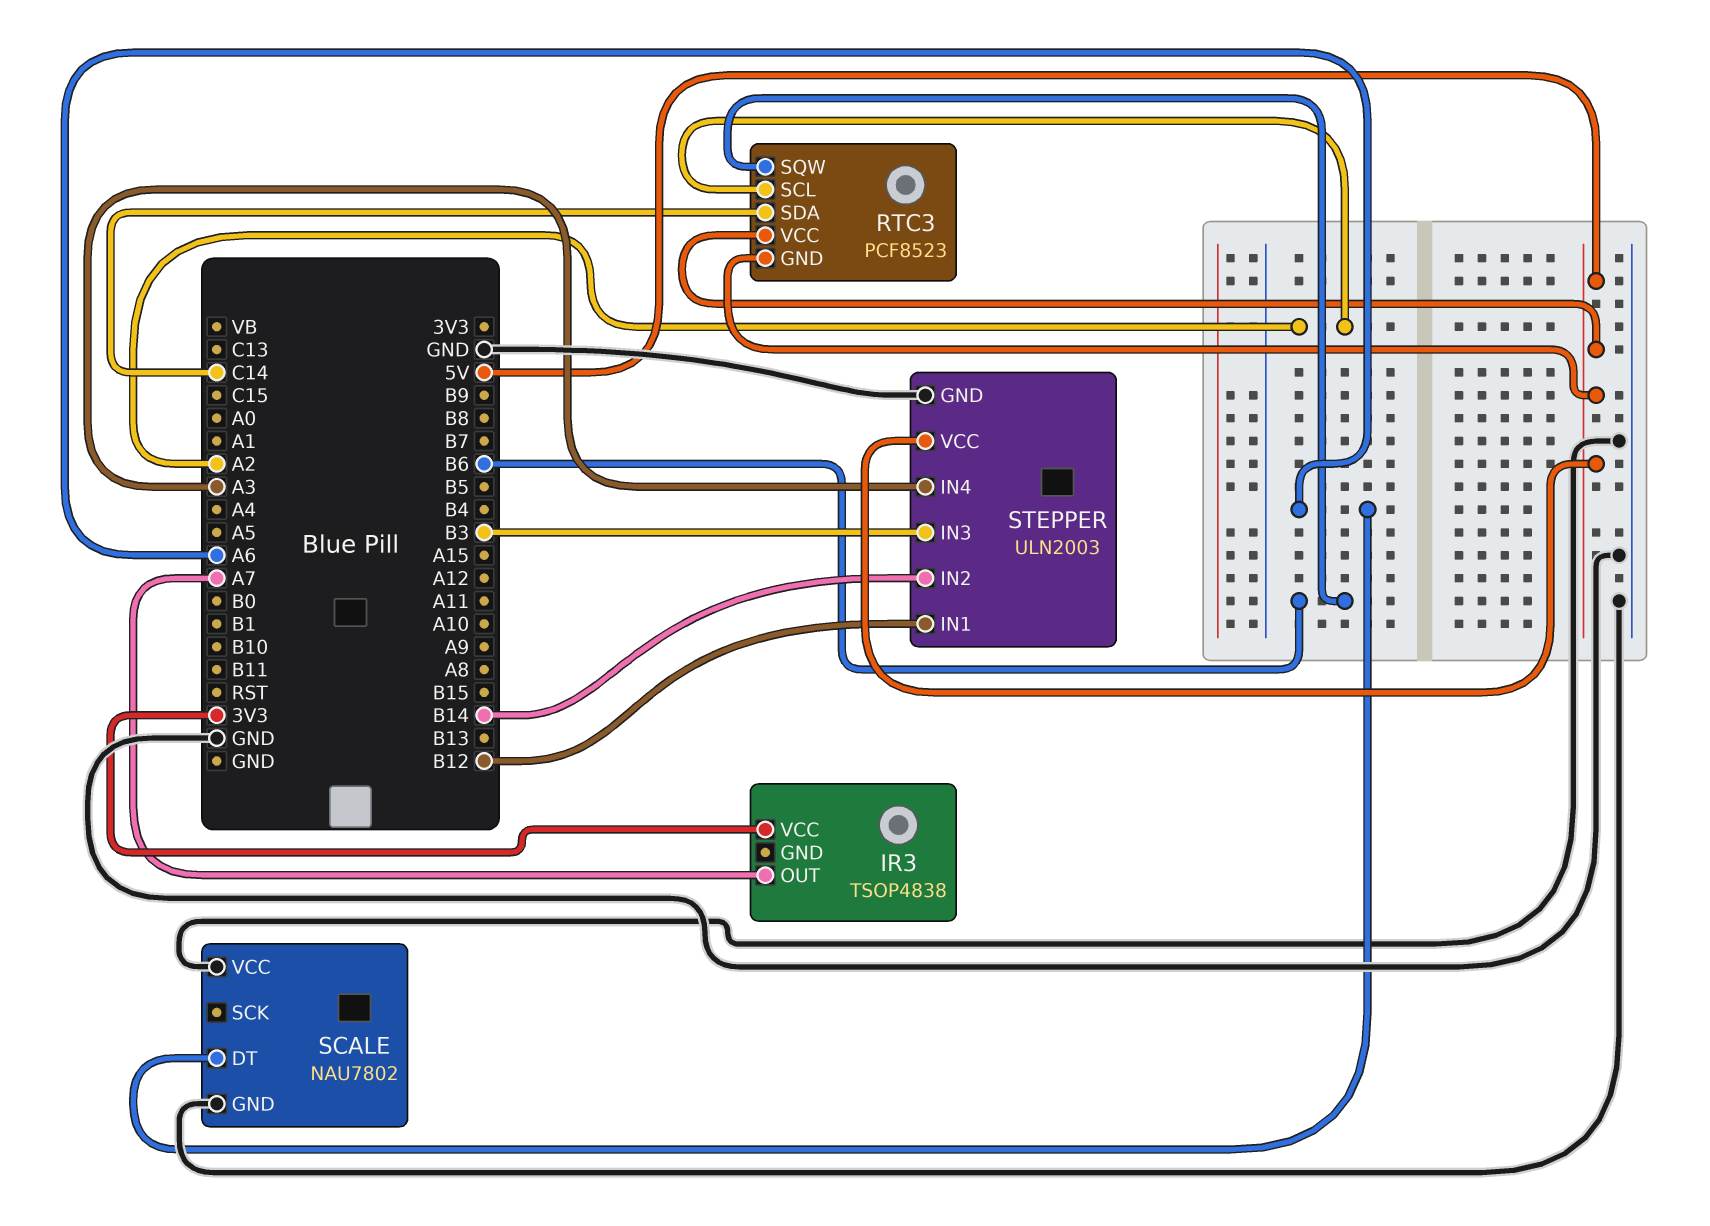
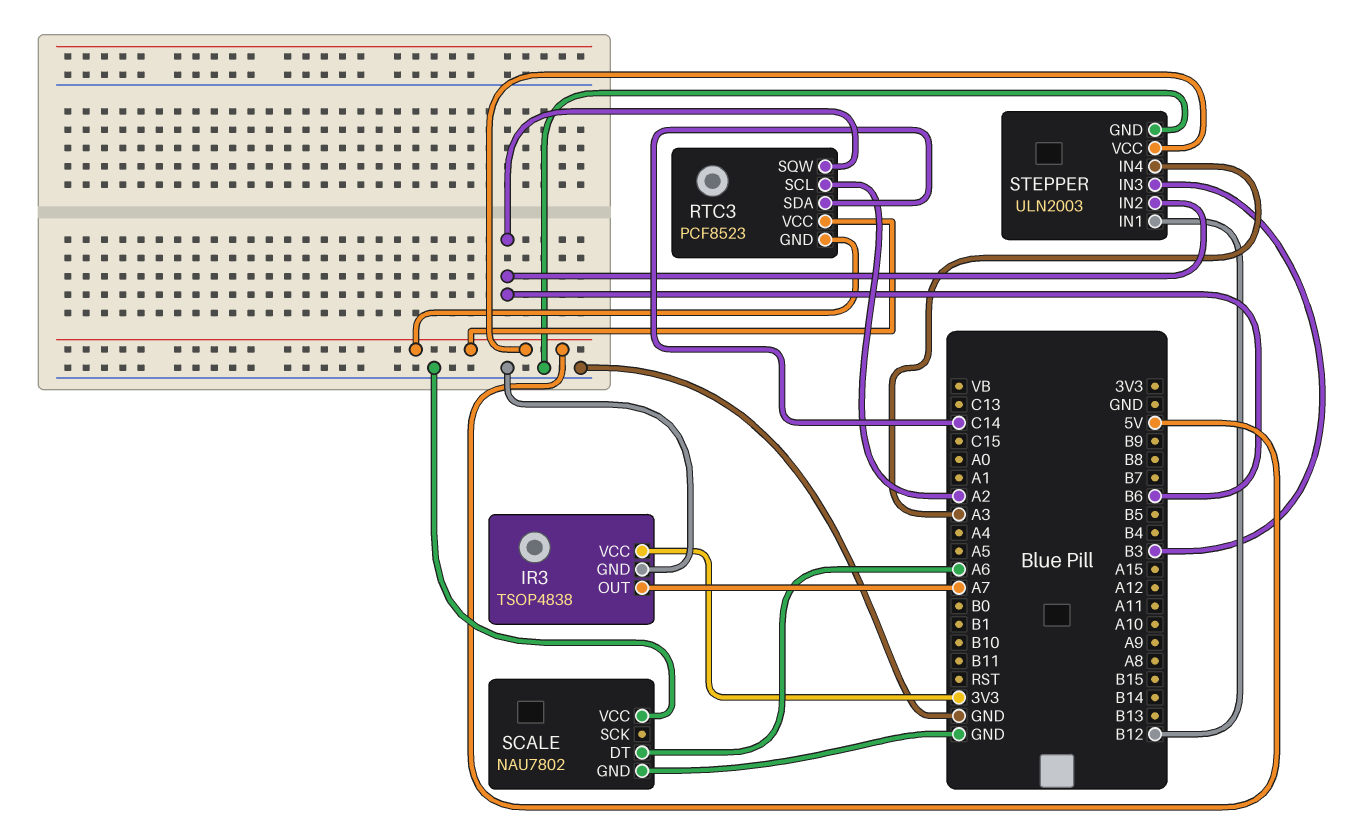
IR3 pin GND: none -> GND
STEPPER pin IN2: B14 -> B6

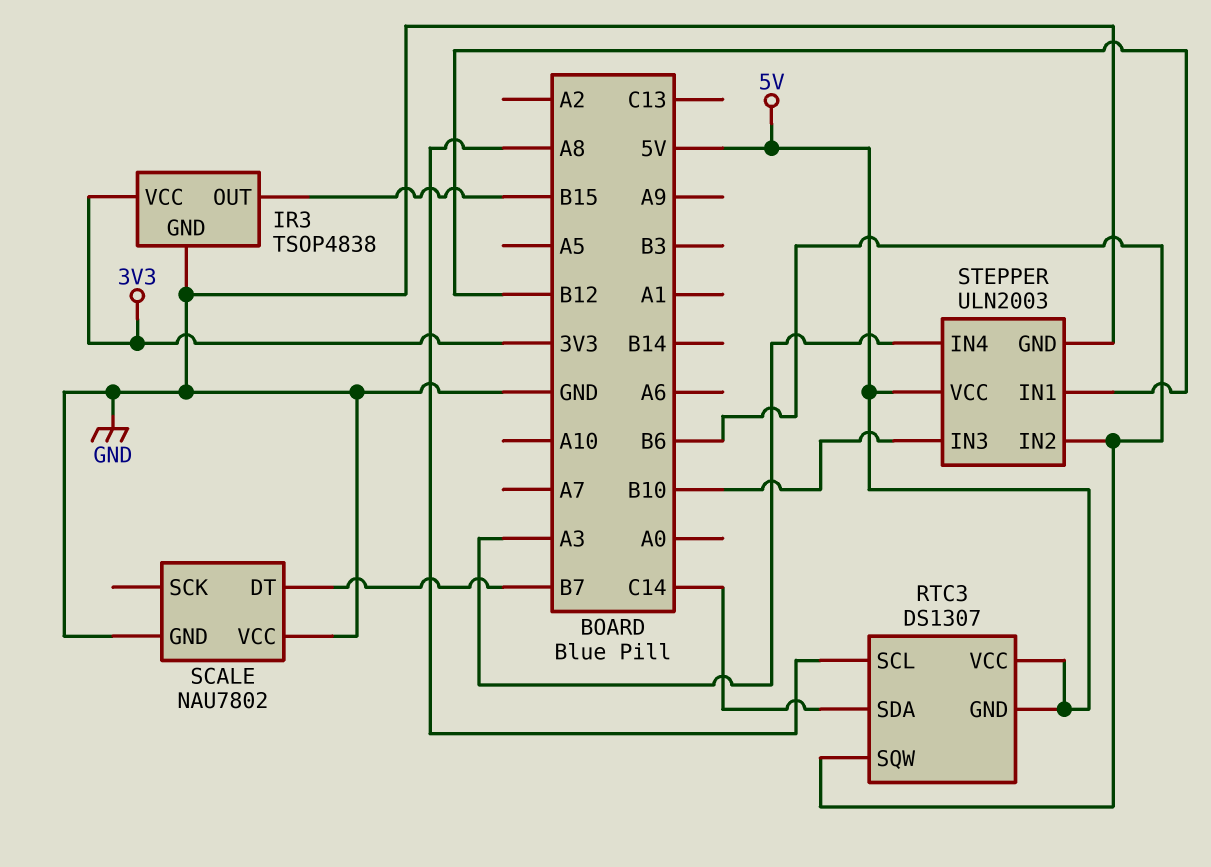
IR3 pin OUT: A7 -> B15
RTC3: PCF8523 -> DS1307
RTC3 pin SCL: A2 -> A8
SCALE pin DT: A6 -> B7
STEPPER pin IN3: B3 -> B10

